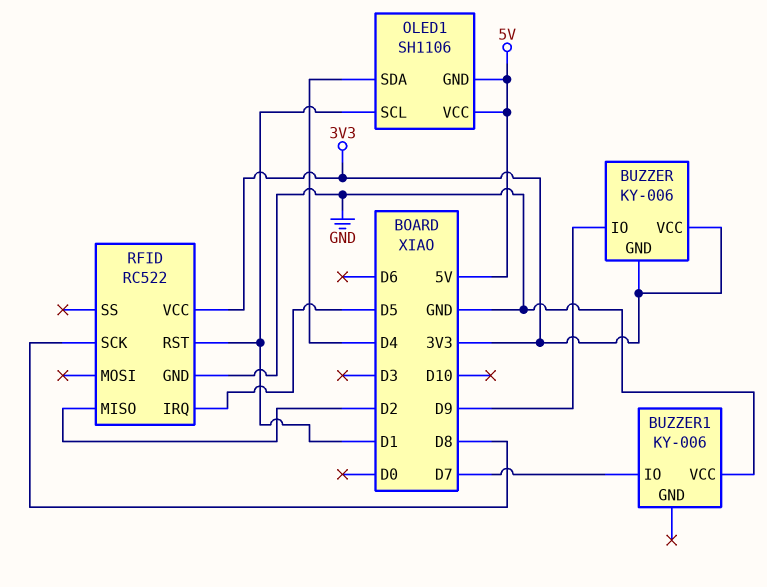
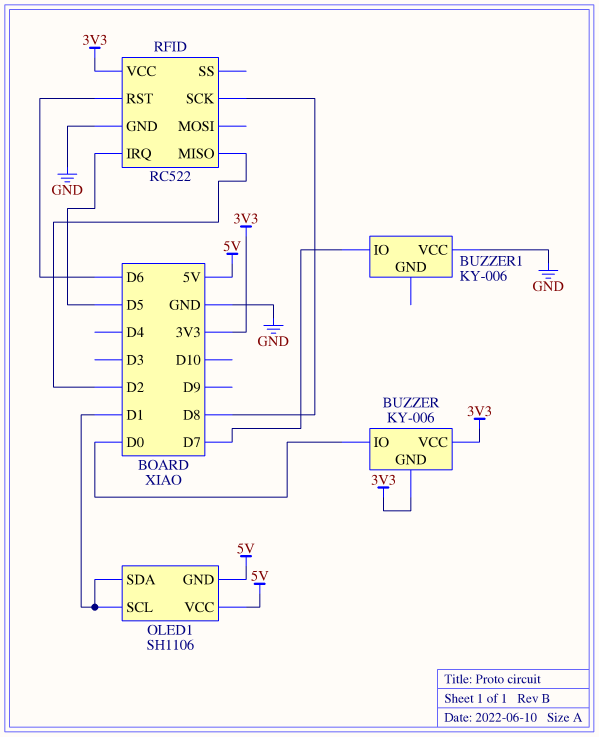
BUZZER pin IO: D9 -> D0
OLED1 pin SDA: D4 -> D1
RFID pin RST: D1 -> D6

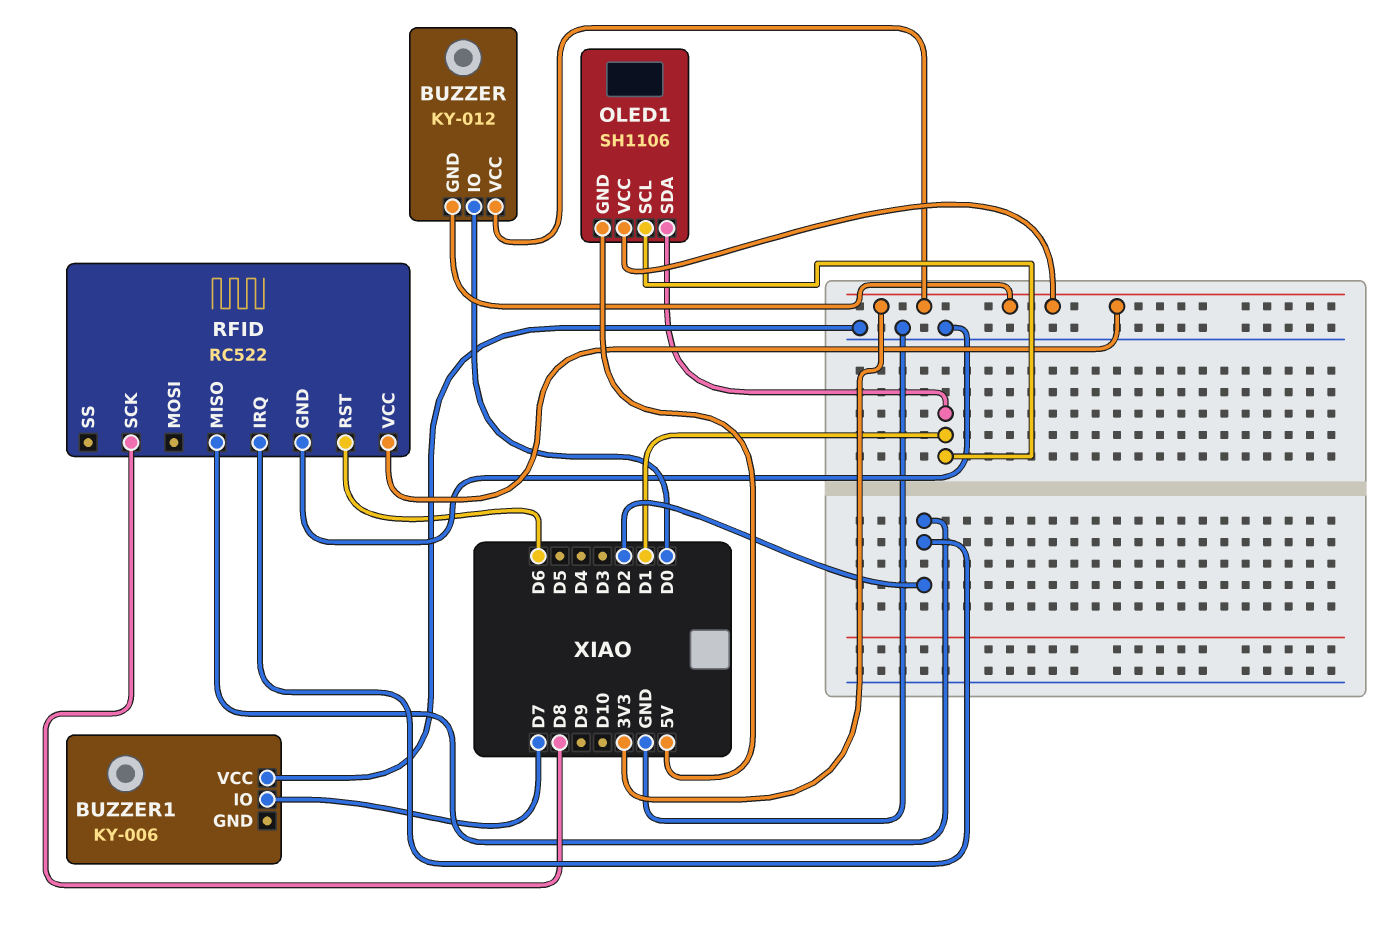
BUZZER: KY-006 -> KY-012
OLED1 pin VCC: 5V -> 3V3
RFID pin IRQ: D5 -> D2

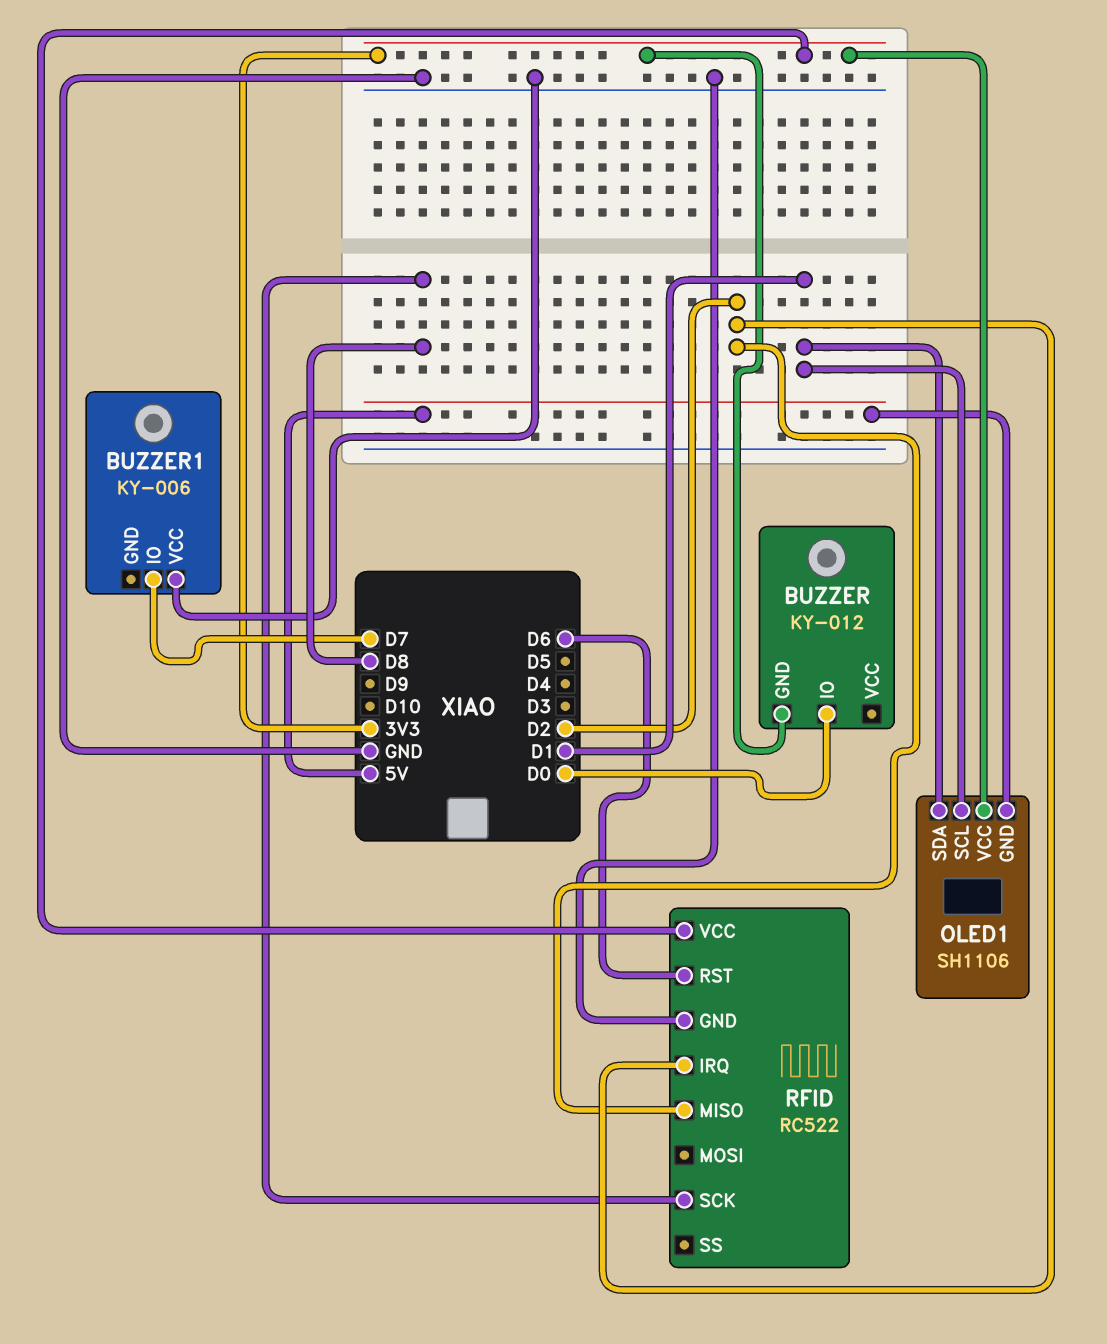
BUZZER pin VCC: 3V3 -> none

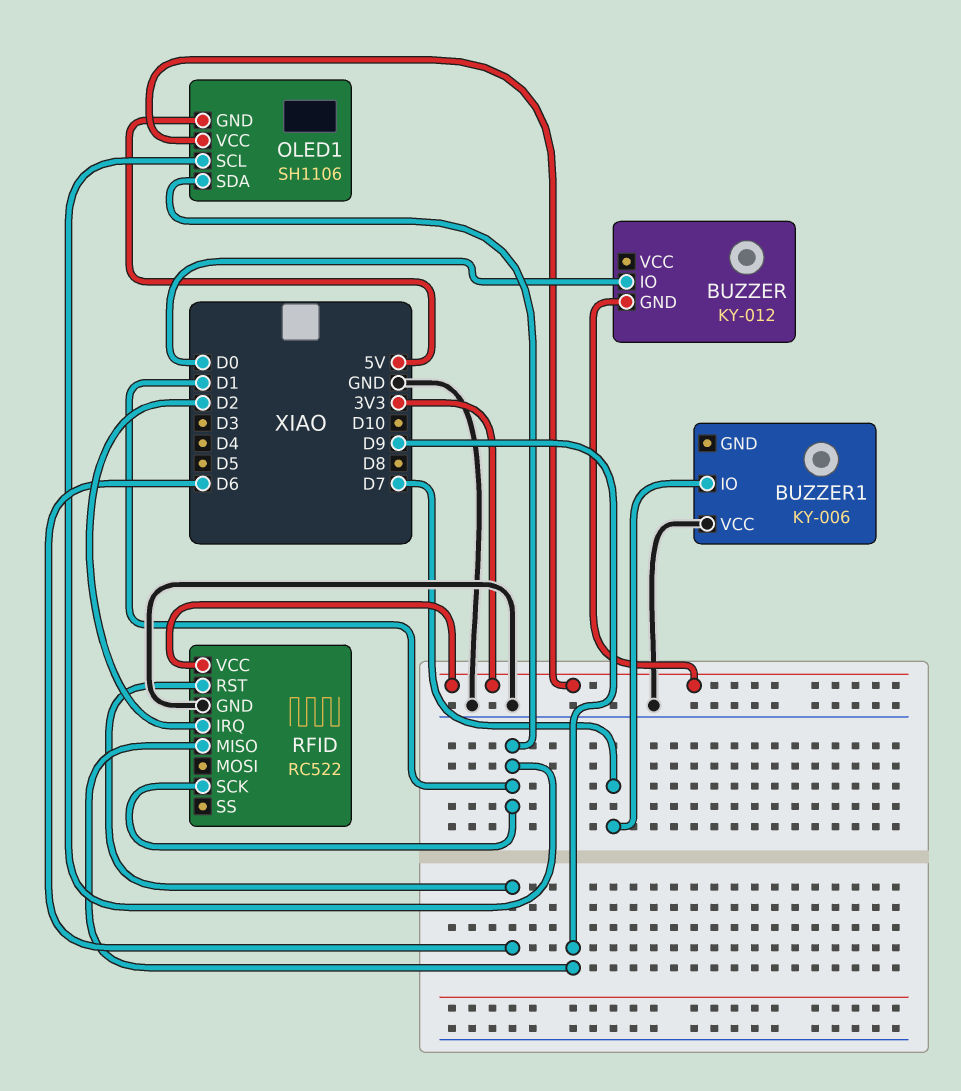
RFID pin MISO: D2 -> D9
RFID pin SCK: D8 -> D1

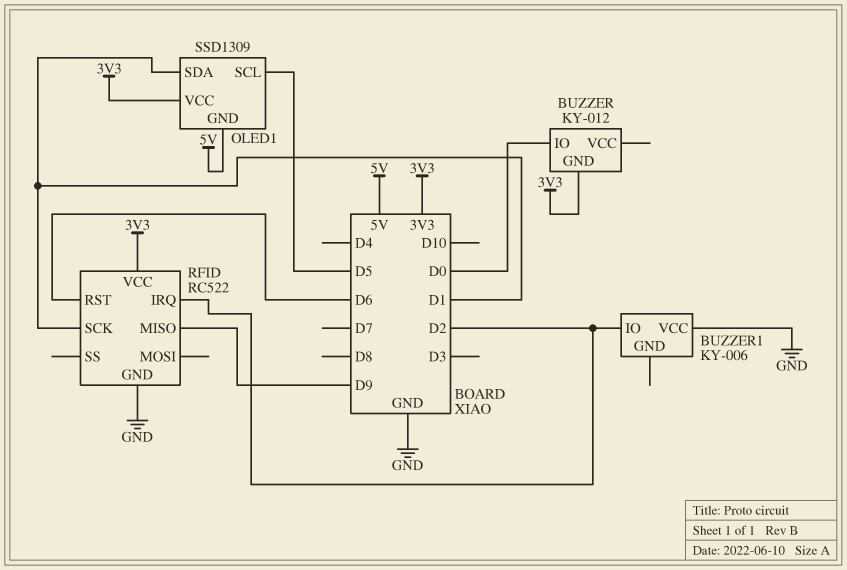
BUZZER1 pin IO: D7 -> D2
OLED1: SH1106 -> SSD1309
OLED1 pin SCL: D1 -> D5

